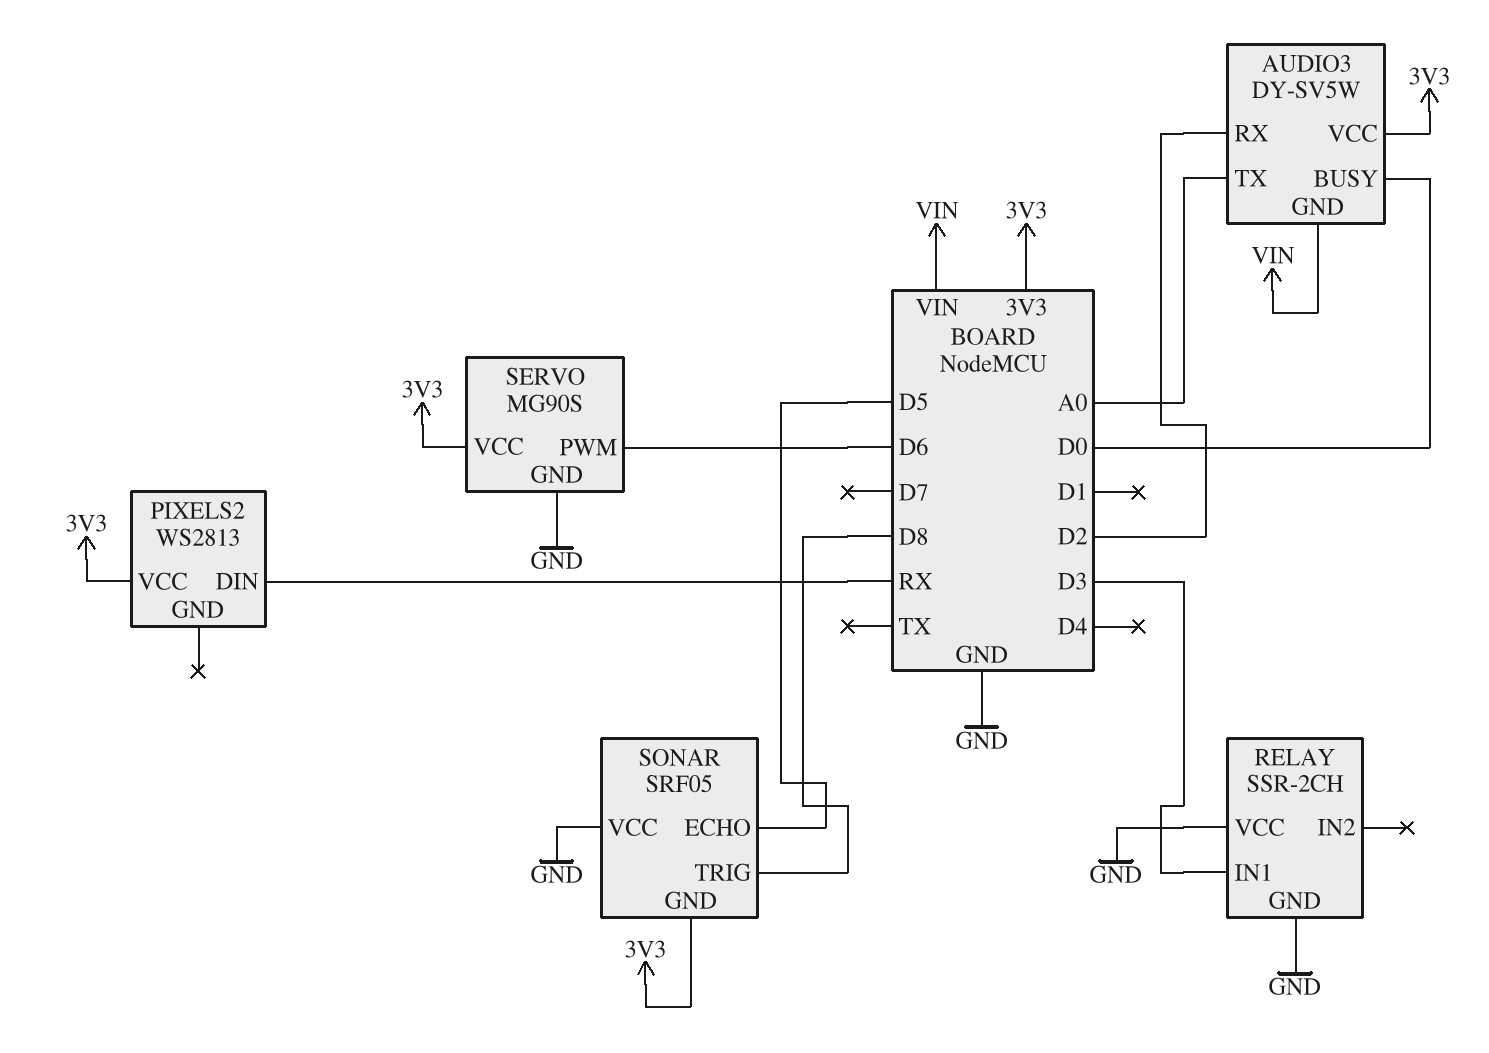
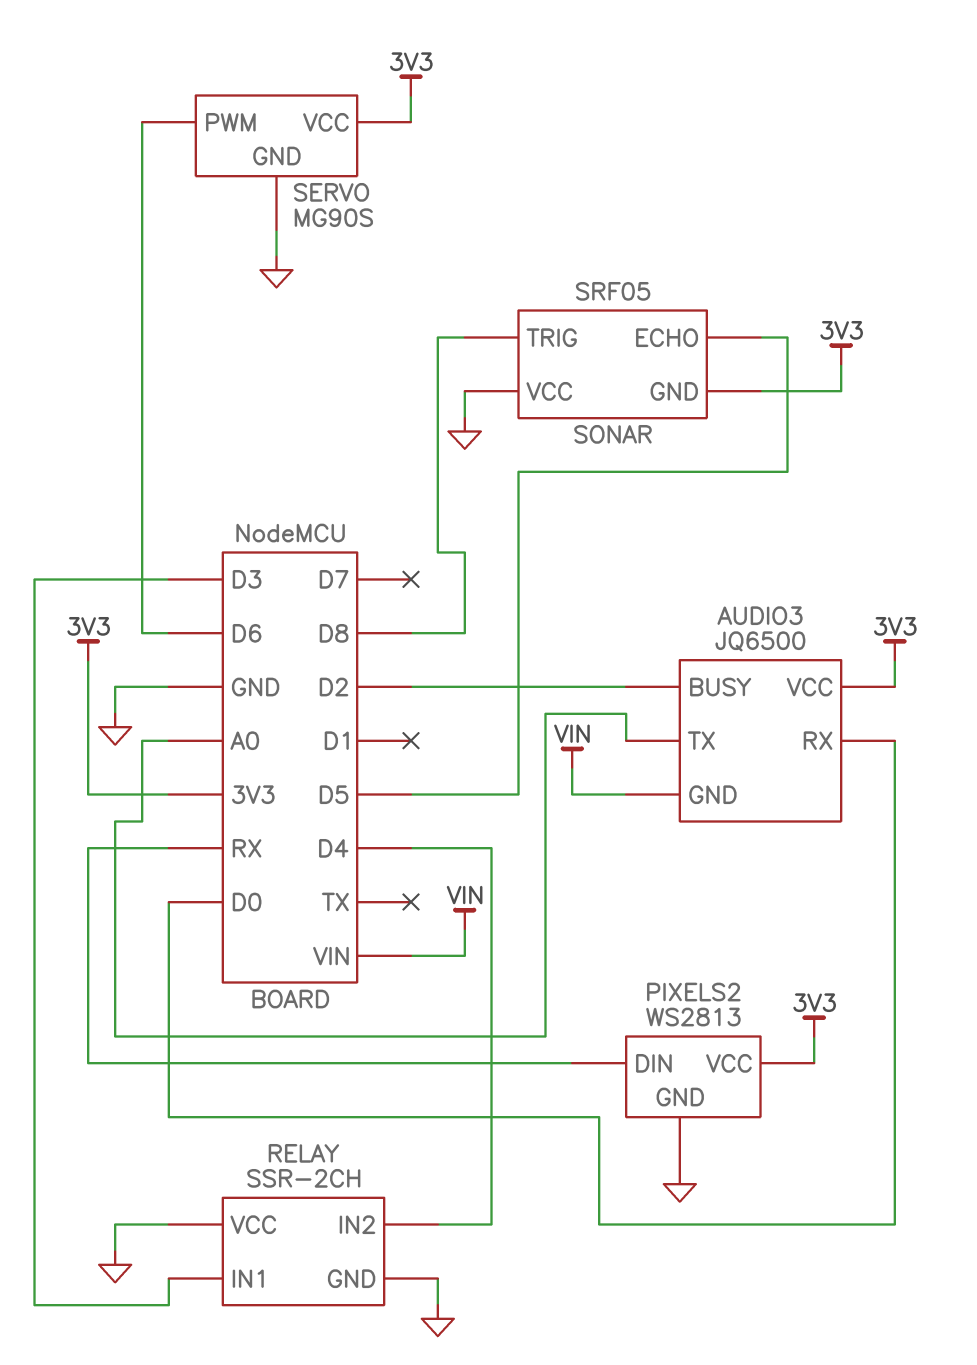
AUDIO3: DY-SV5W -> JQ6500
AUDIO3 pin BUSY: D0 -> D2
AUDIO3 pin RX: D2 -> D0
PIXELS2 pin GND: none -> GND
RELAY pin IN2: none -> D4

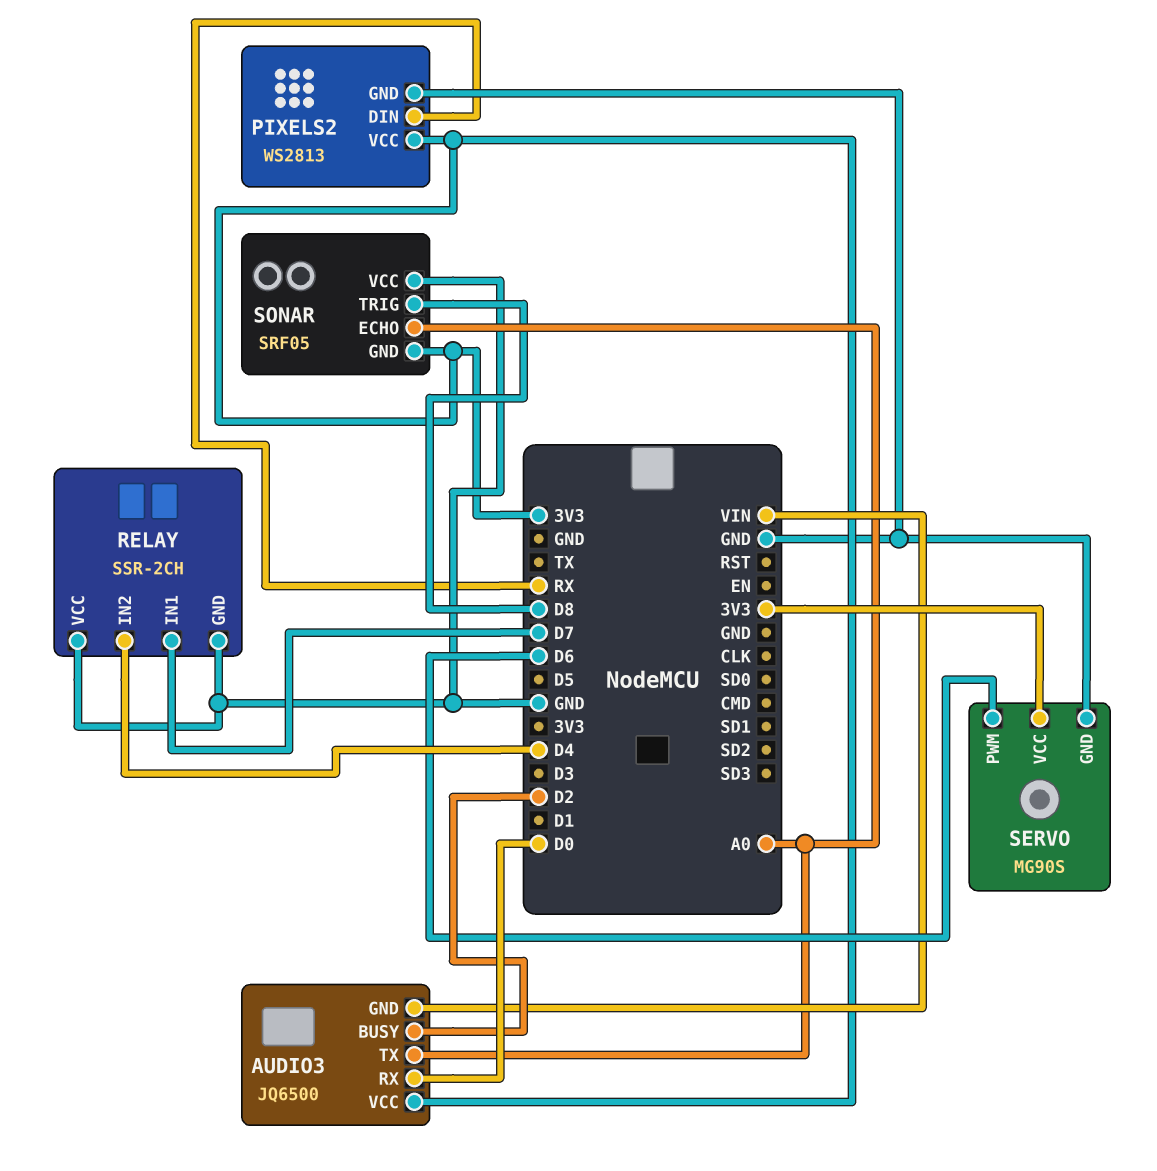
RELAY pin IN1: D3 -> D7
SONAR pin ECHO: D5 -> A0

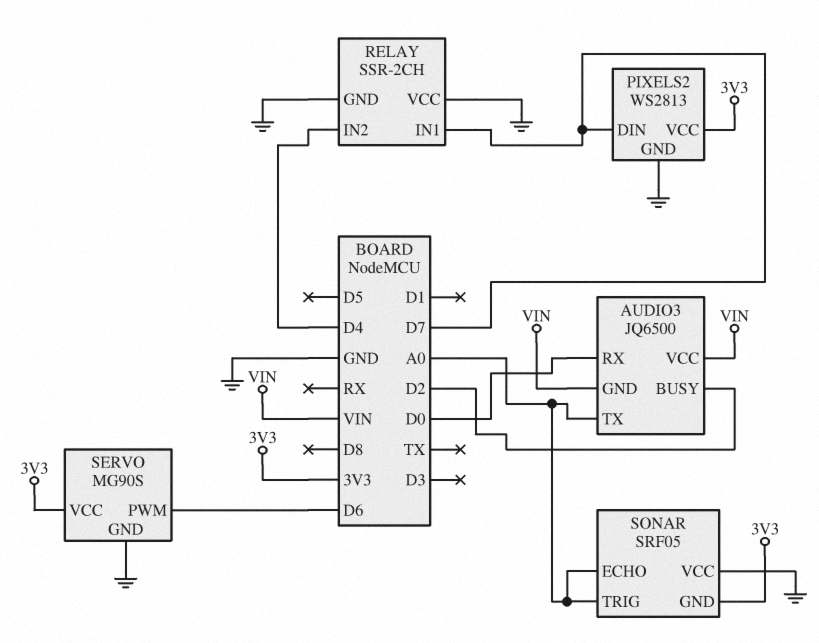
AUDIO3 pin VCC: 3V3 -> VIN
PIXELS2 pin DIN: RX -> D7
SONAR pin TRIG: D8 -> A0

